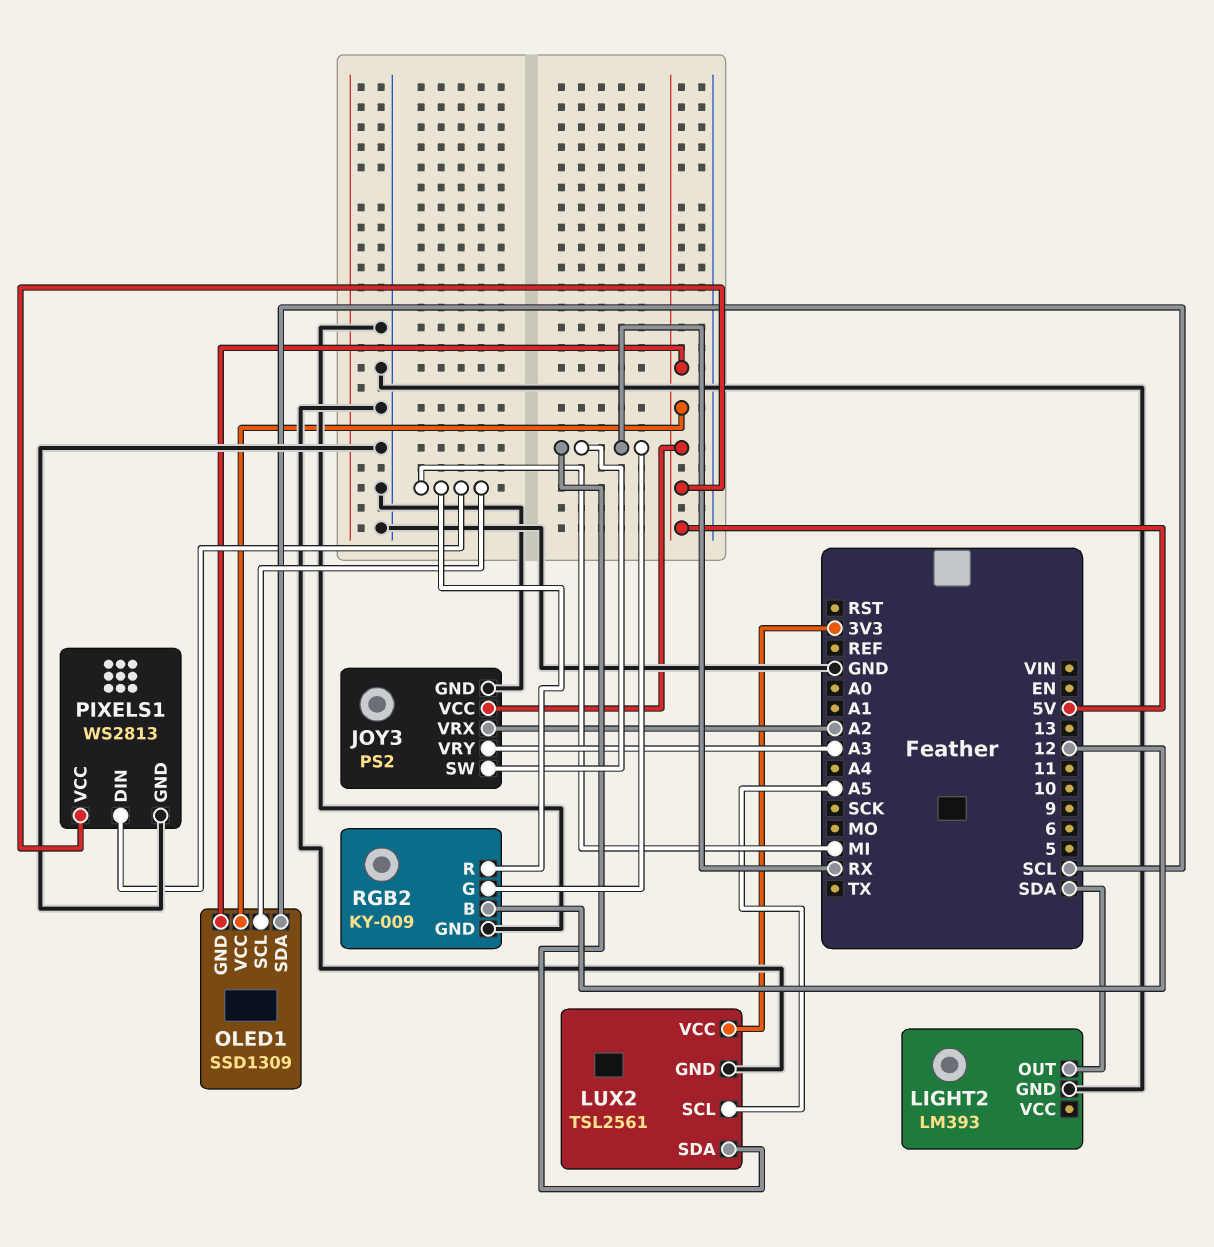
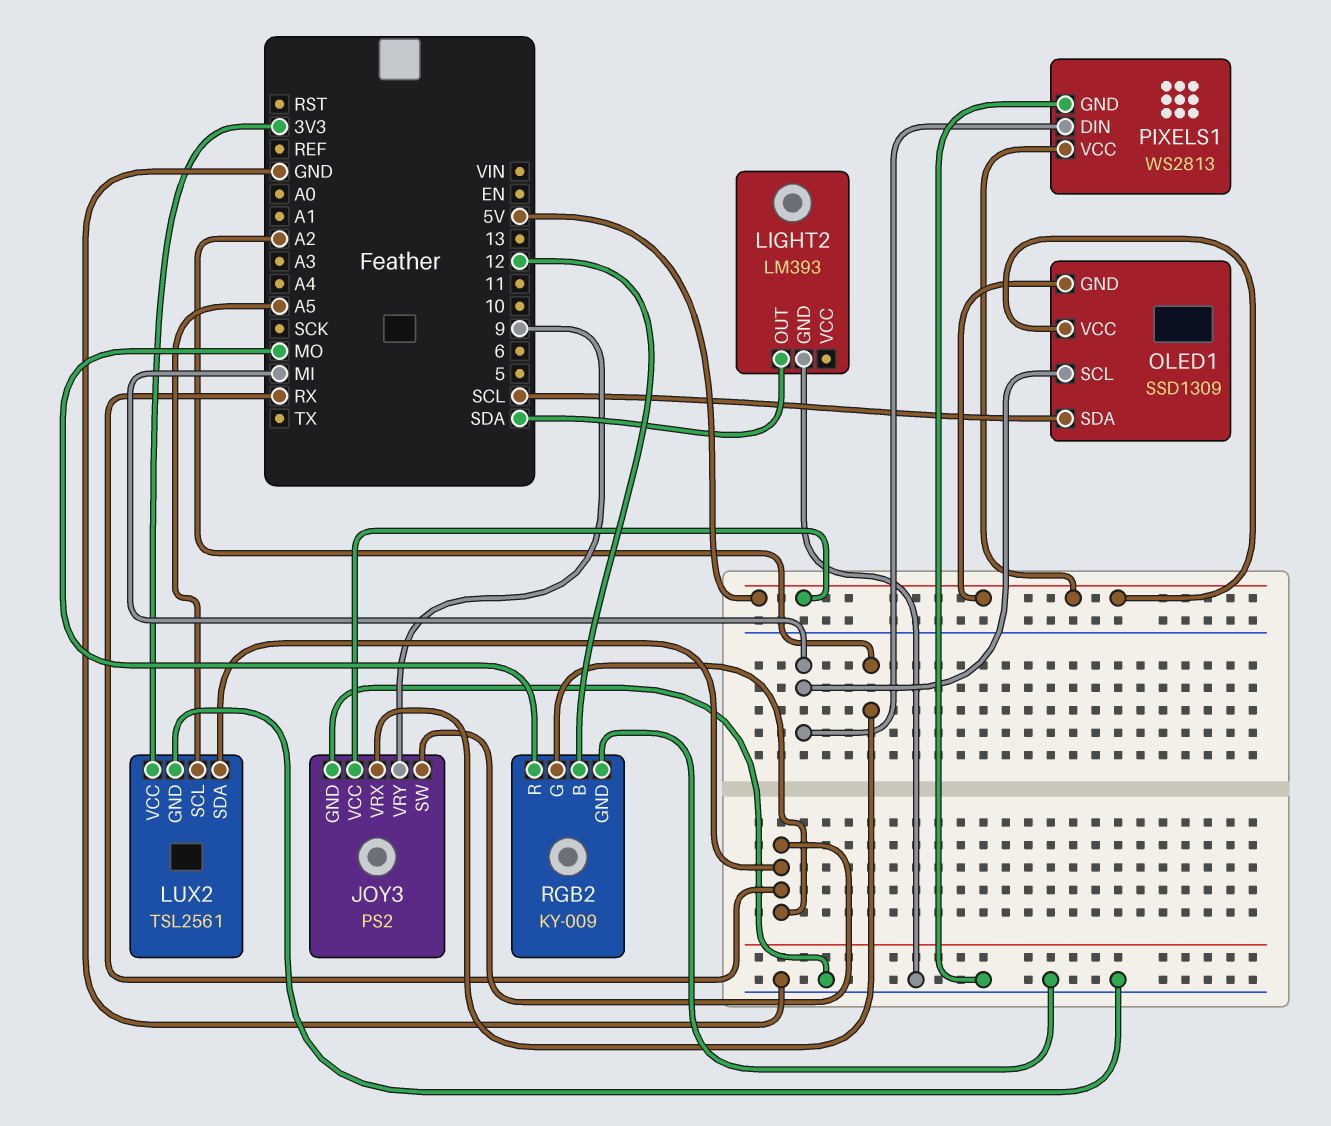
JOY3 pin VRY: A3 -> 9
RGB2 pin R: MI -> MO

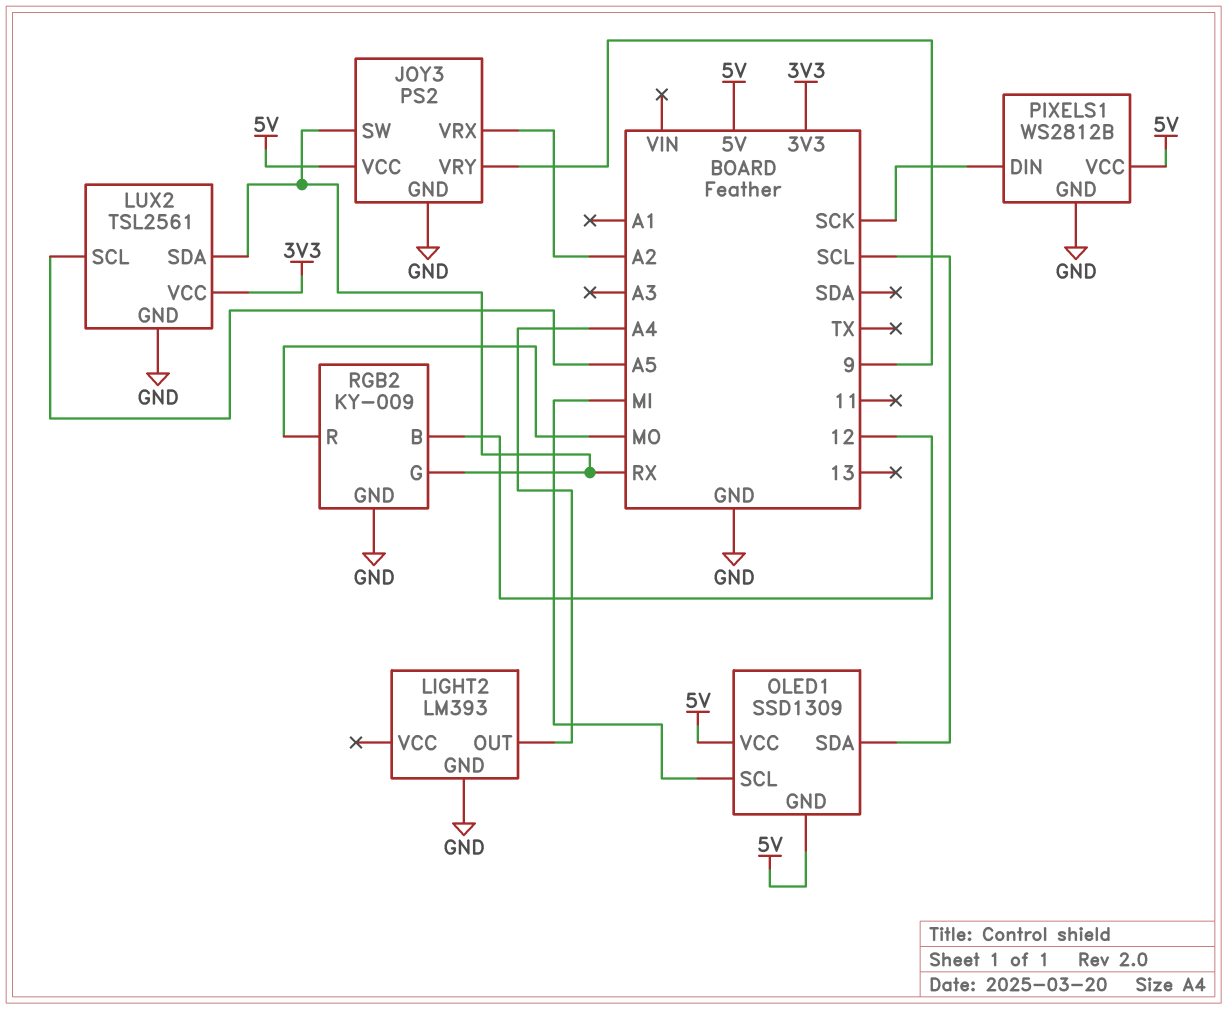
LIGHT2 pin OUT: SDA -> A4
PIXELS1: WS2813 -> WS2812B
PIXELS1 pin DIN: MI -> SCK

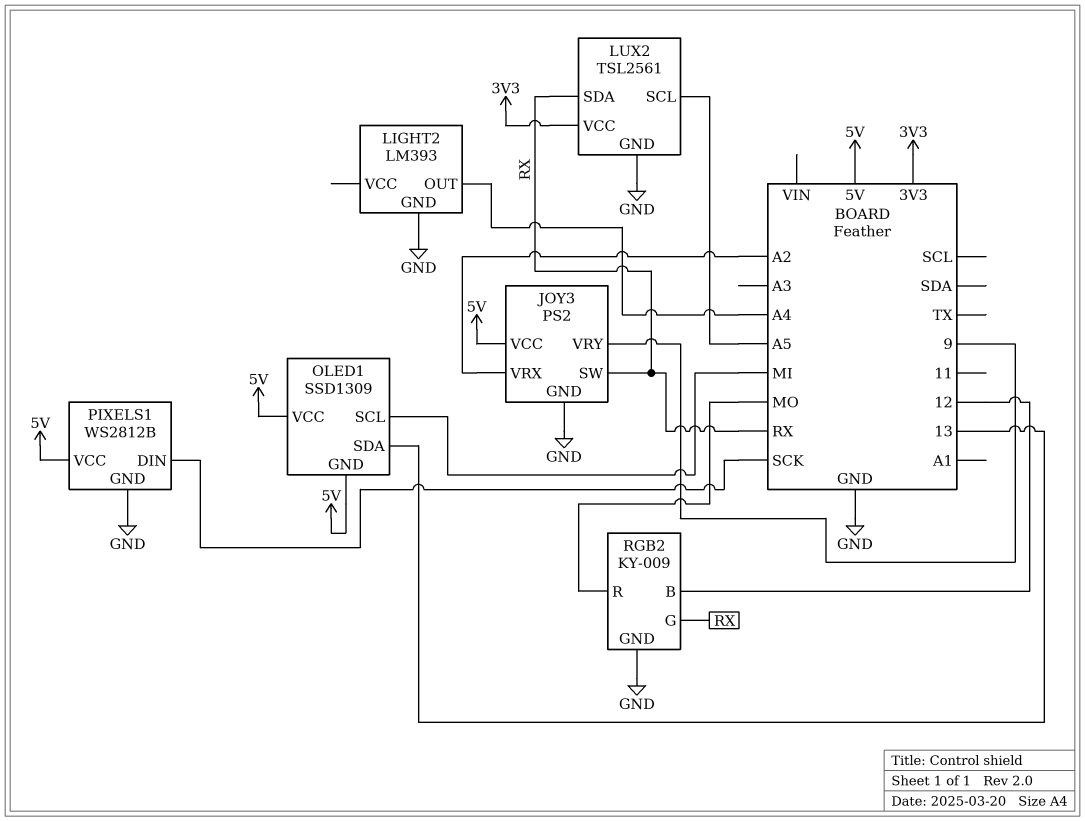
OLED1 pin SDA: SCL -> 13

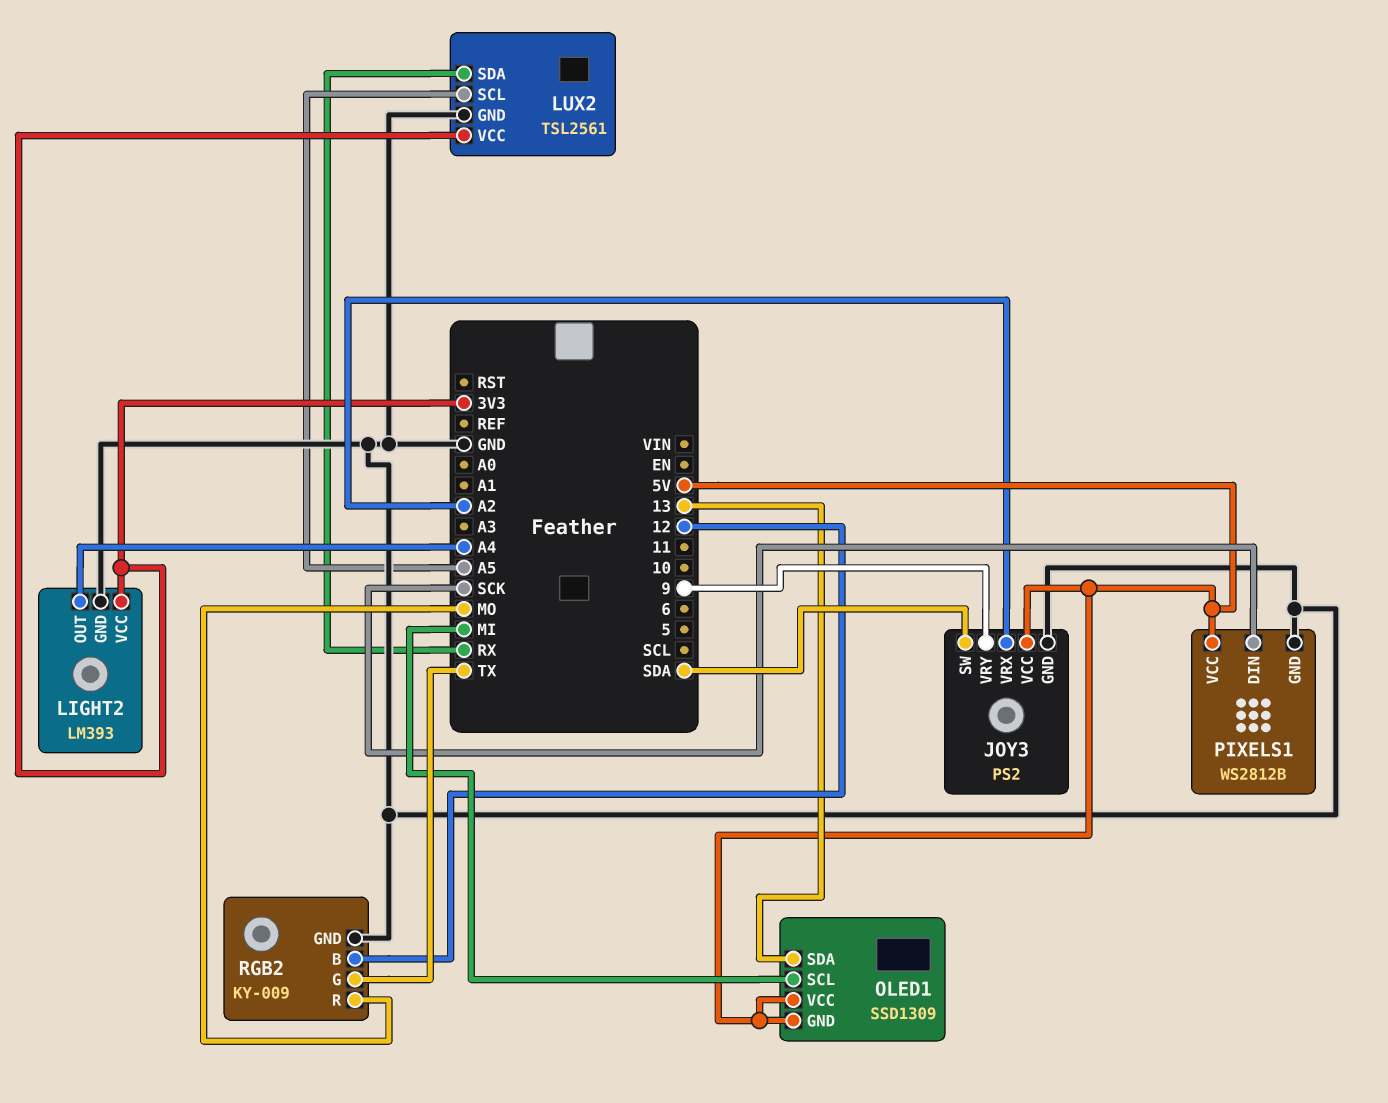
JOY3 pin SW: RX -> SDA
LIGHT2 pin VCC: none -> 3V3
RGB2 pin G: RX -> TX

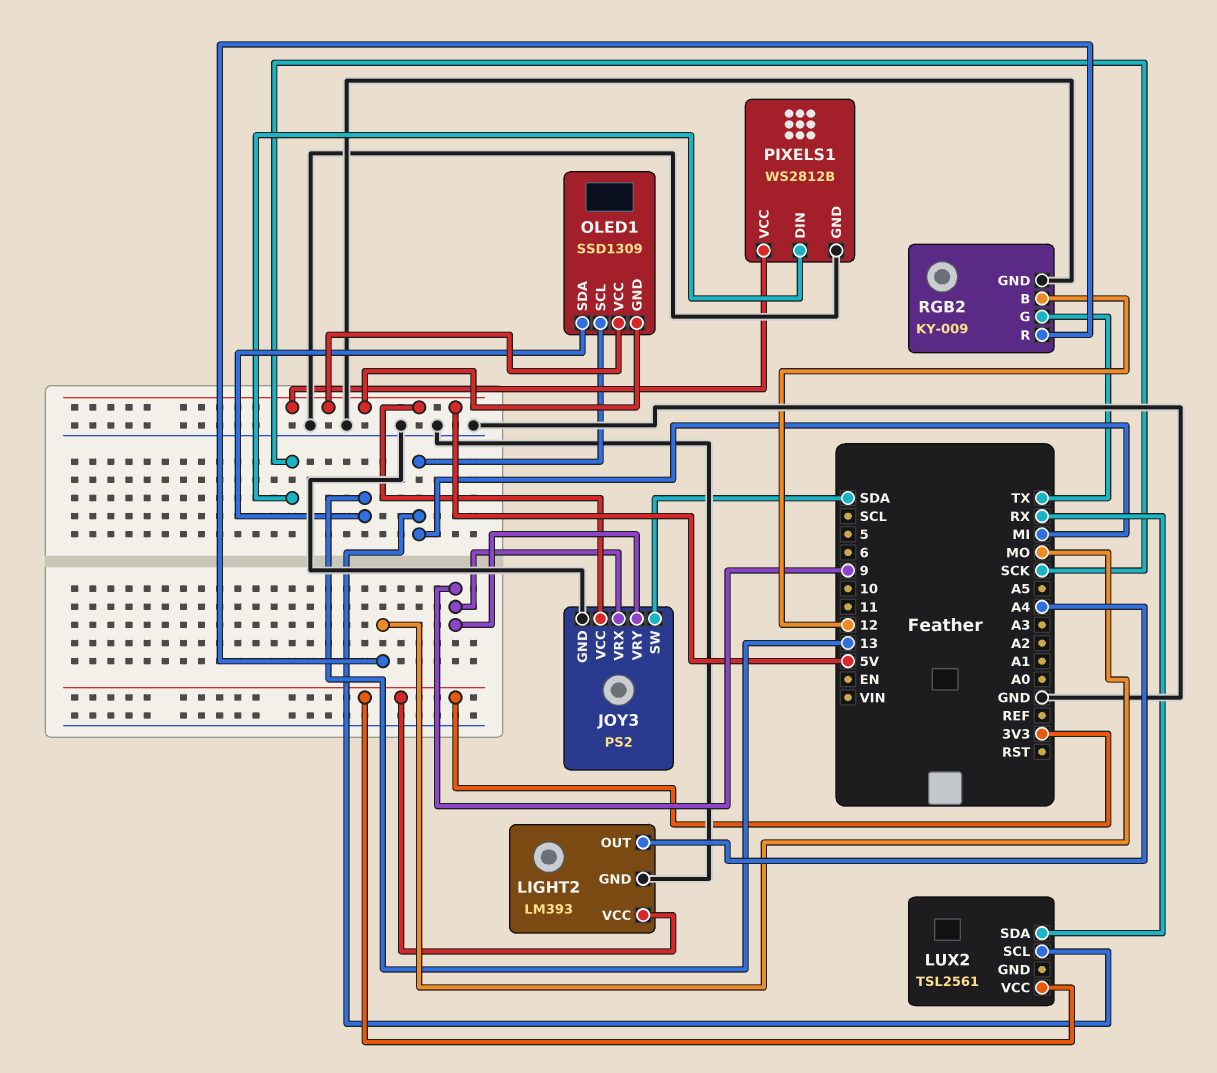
JOY3 pin VRX: A2 -> 9
LUX2 pin GND: GND -> none
LUX2 pin SCL: A5 -> MI

